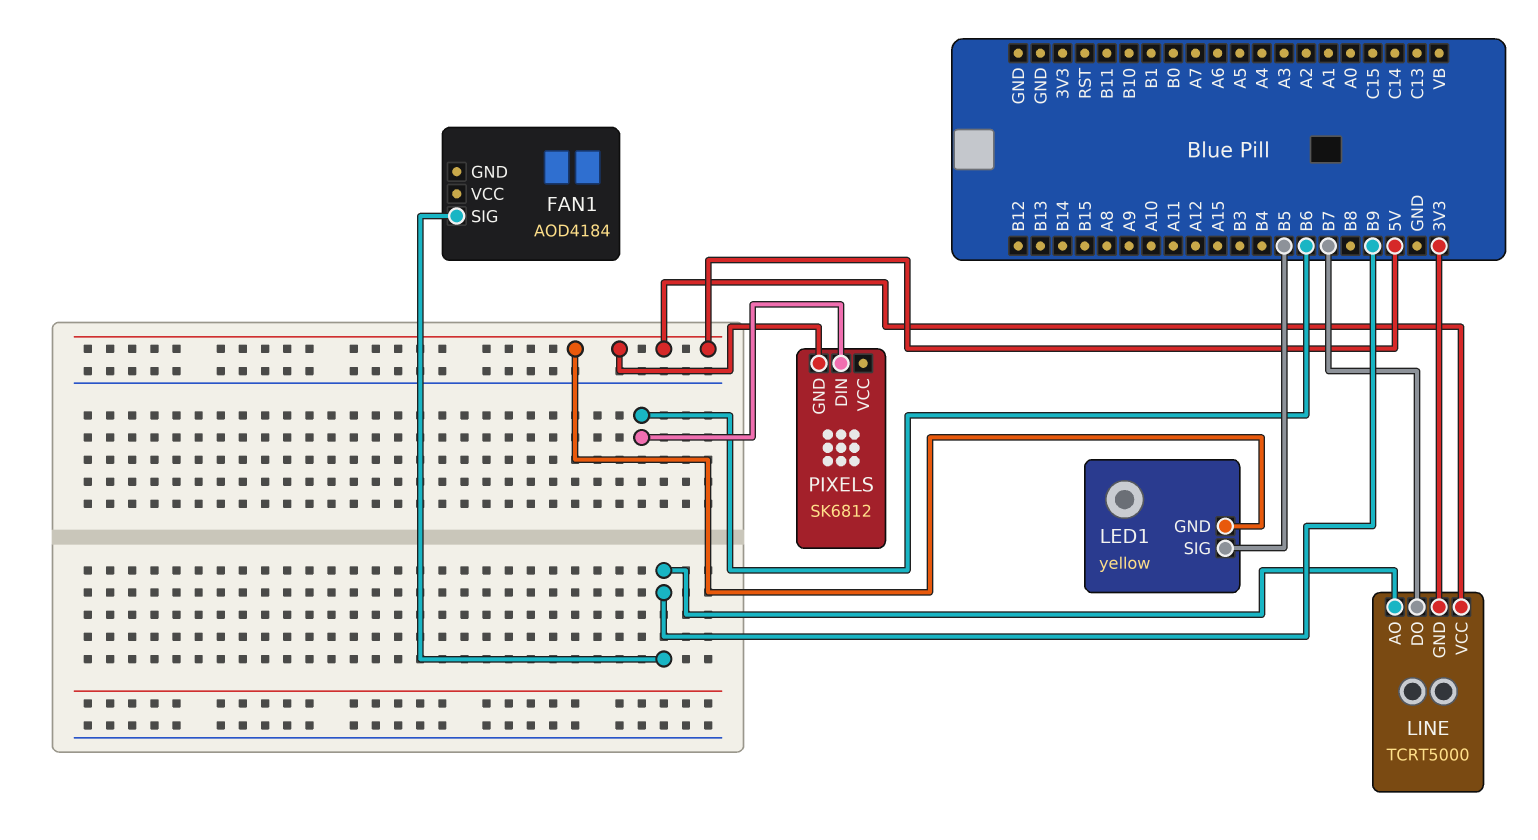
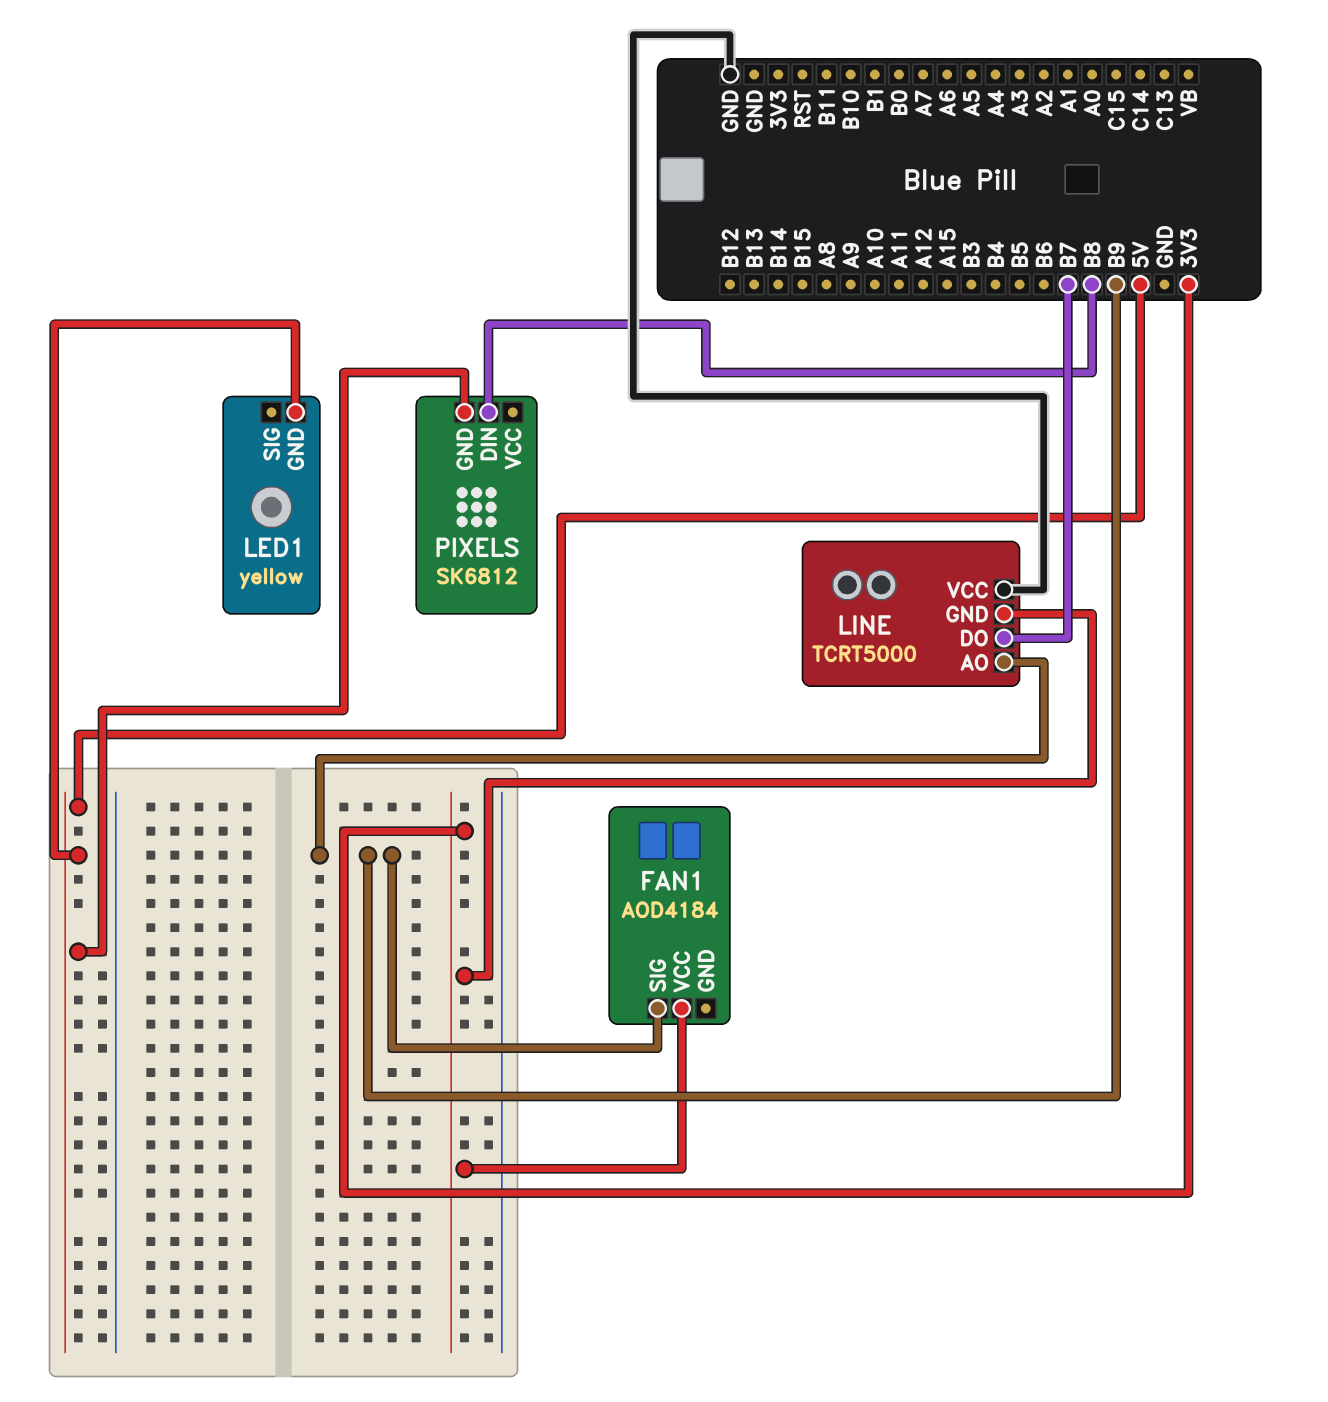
FAN1 pin VCC: none -> 3V3
LED1 pin SIG: B5 -> none
LINE pin VCC: 5V -> GND
PIXELS pin DIN: B6 -> B8

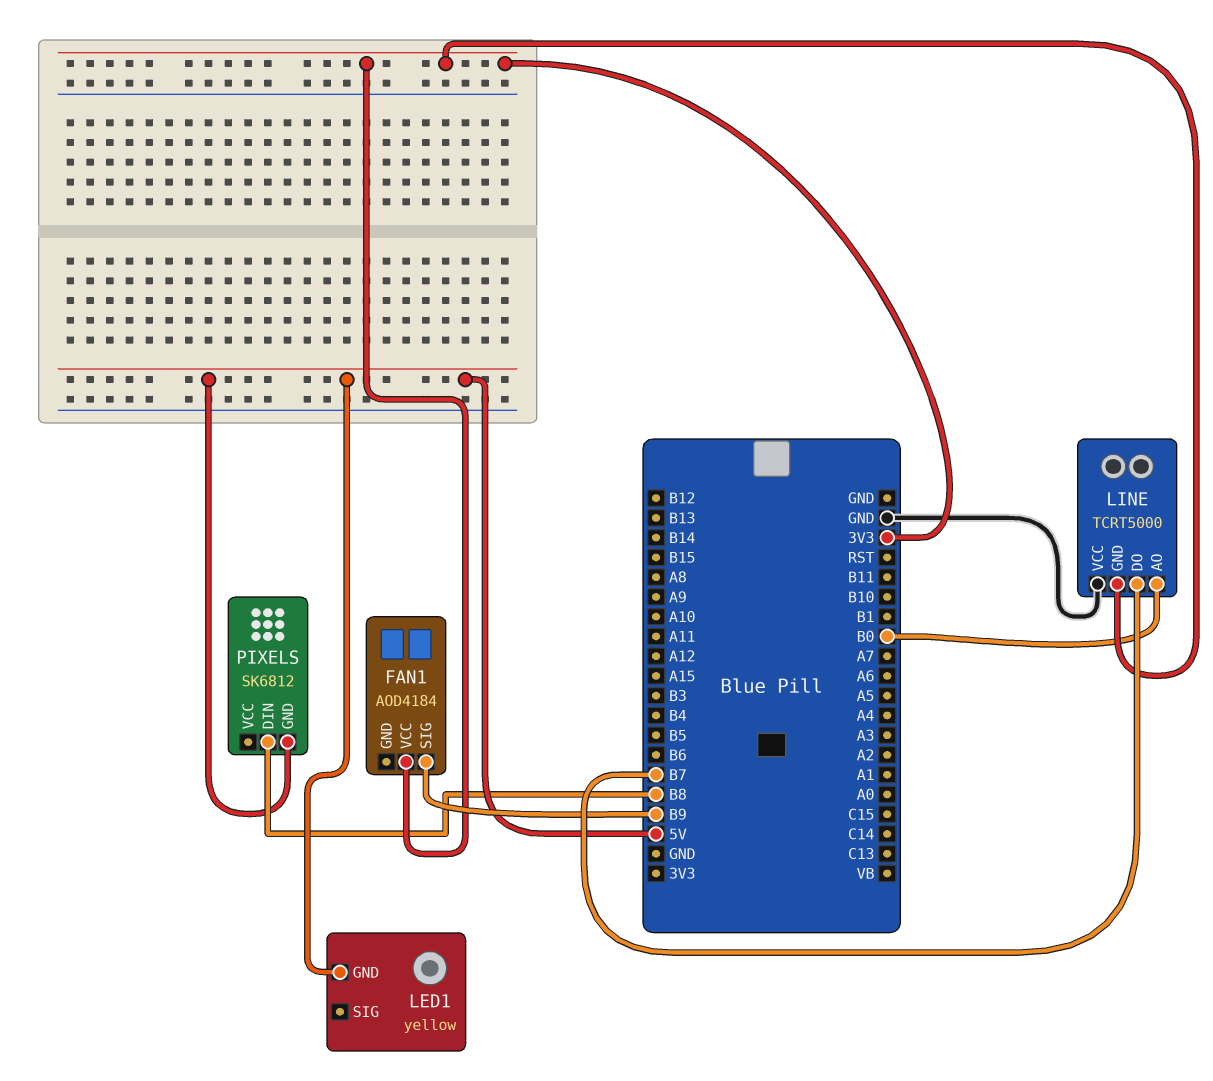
LINE pin AO: B9 -> B0

